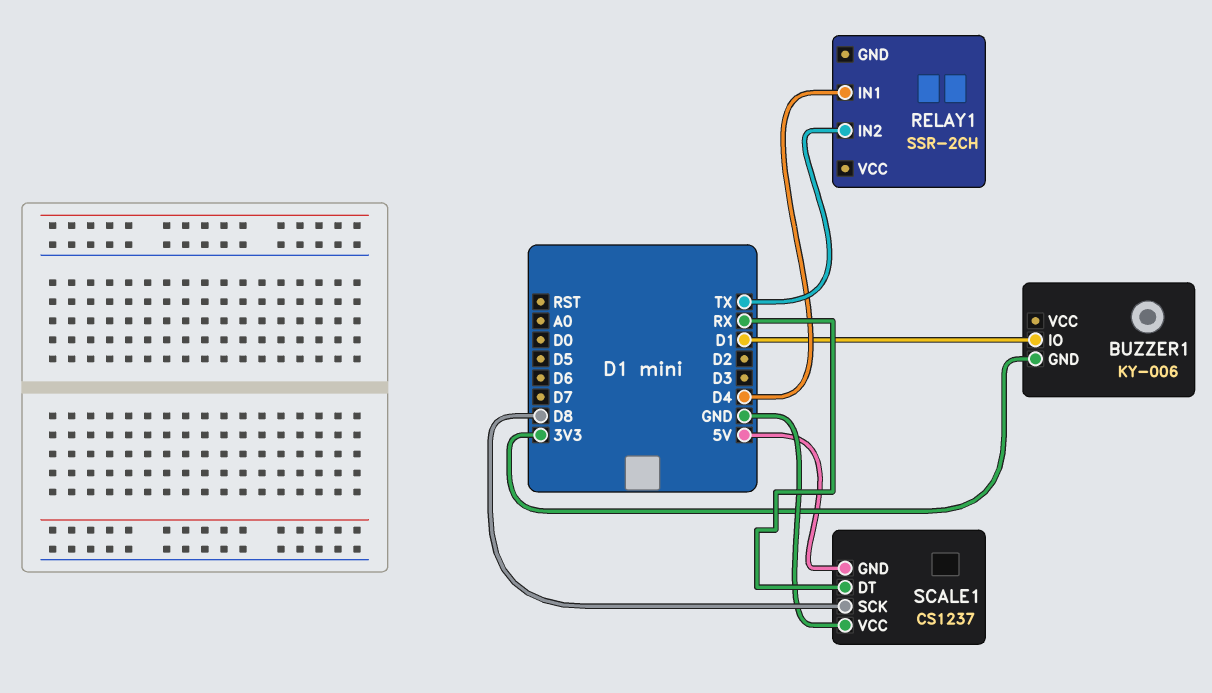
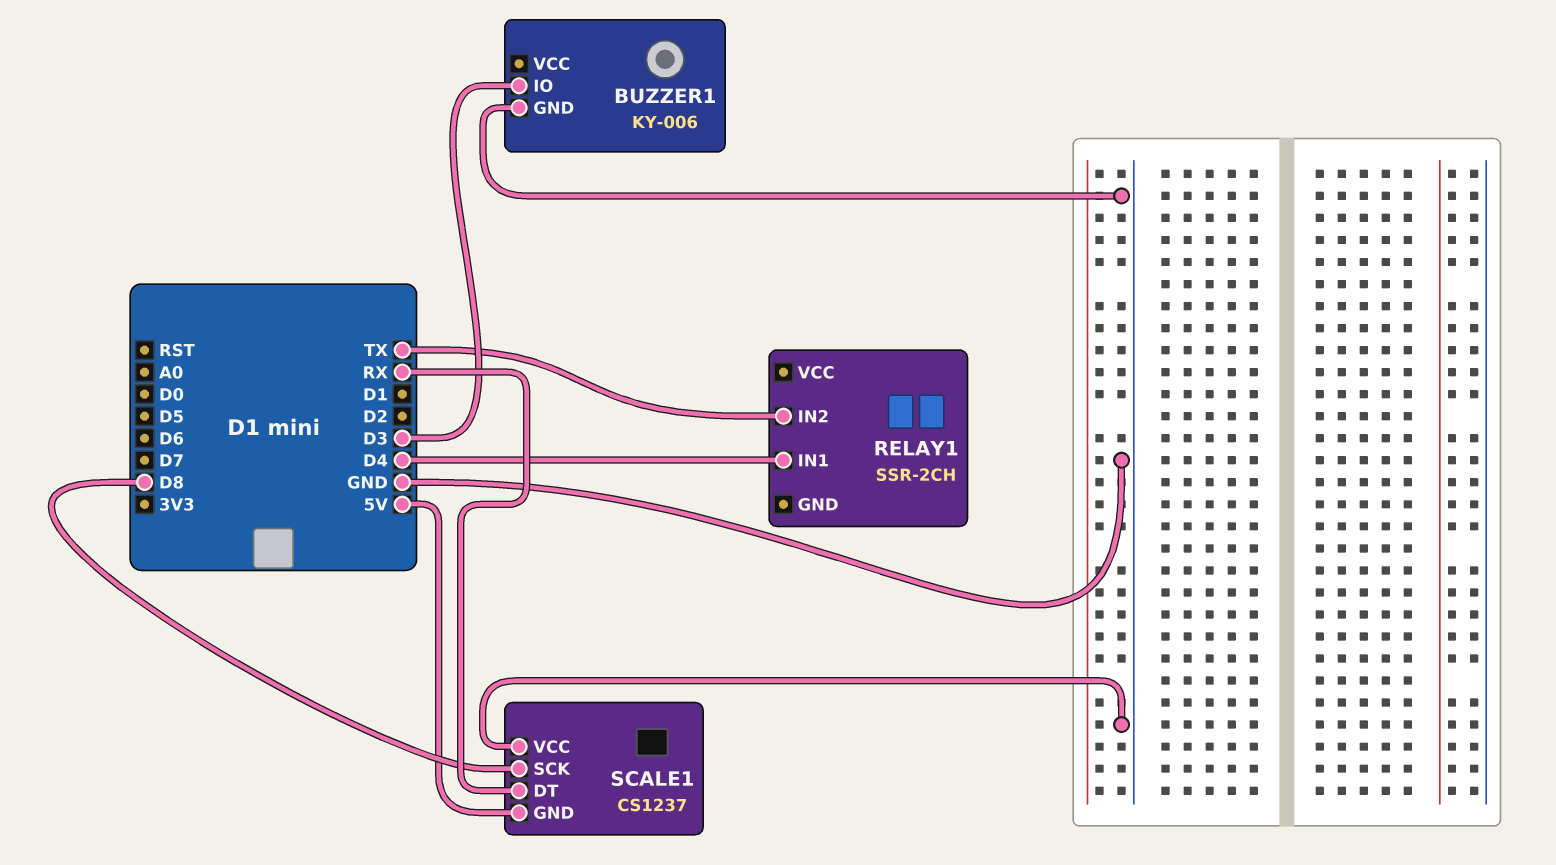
BUZZER1 pin GND: 3V3 -> GND
BUZZER1 pin IO: D1 -> D3

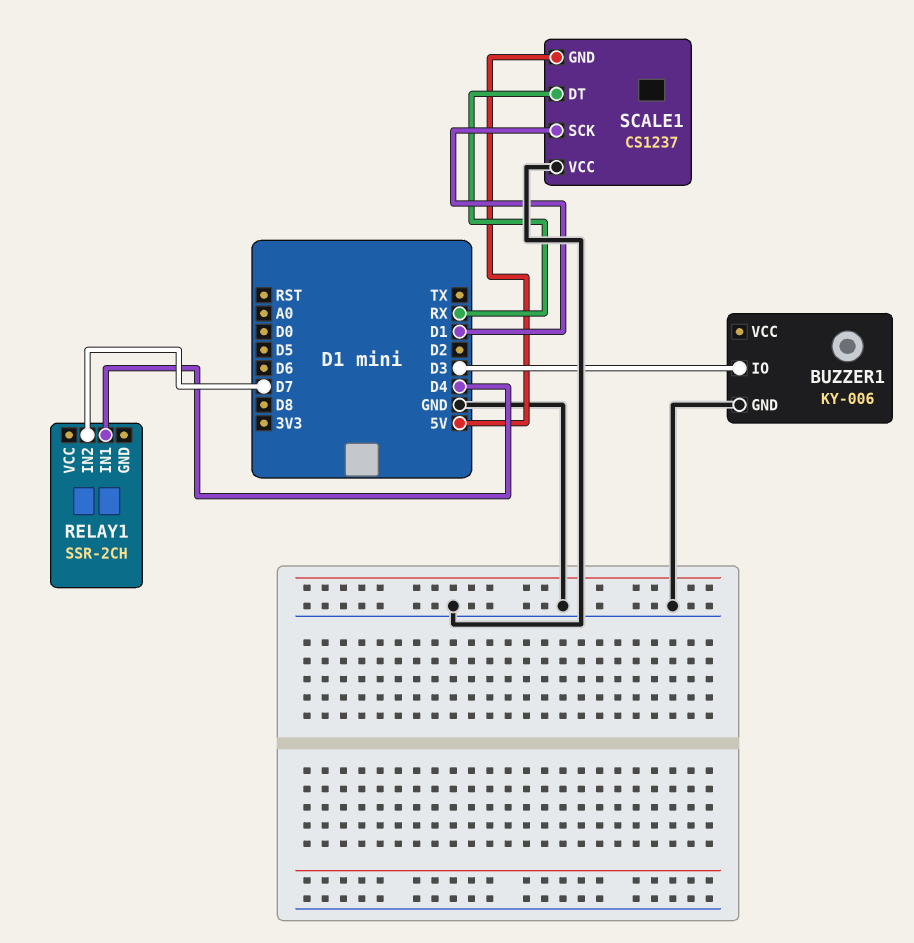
RELAY1 pin IN2: TX -> D7
SCALE1 pin SCK: D8 -> D1

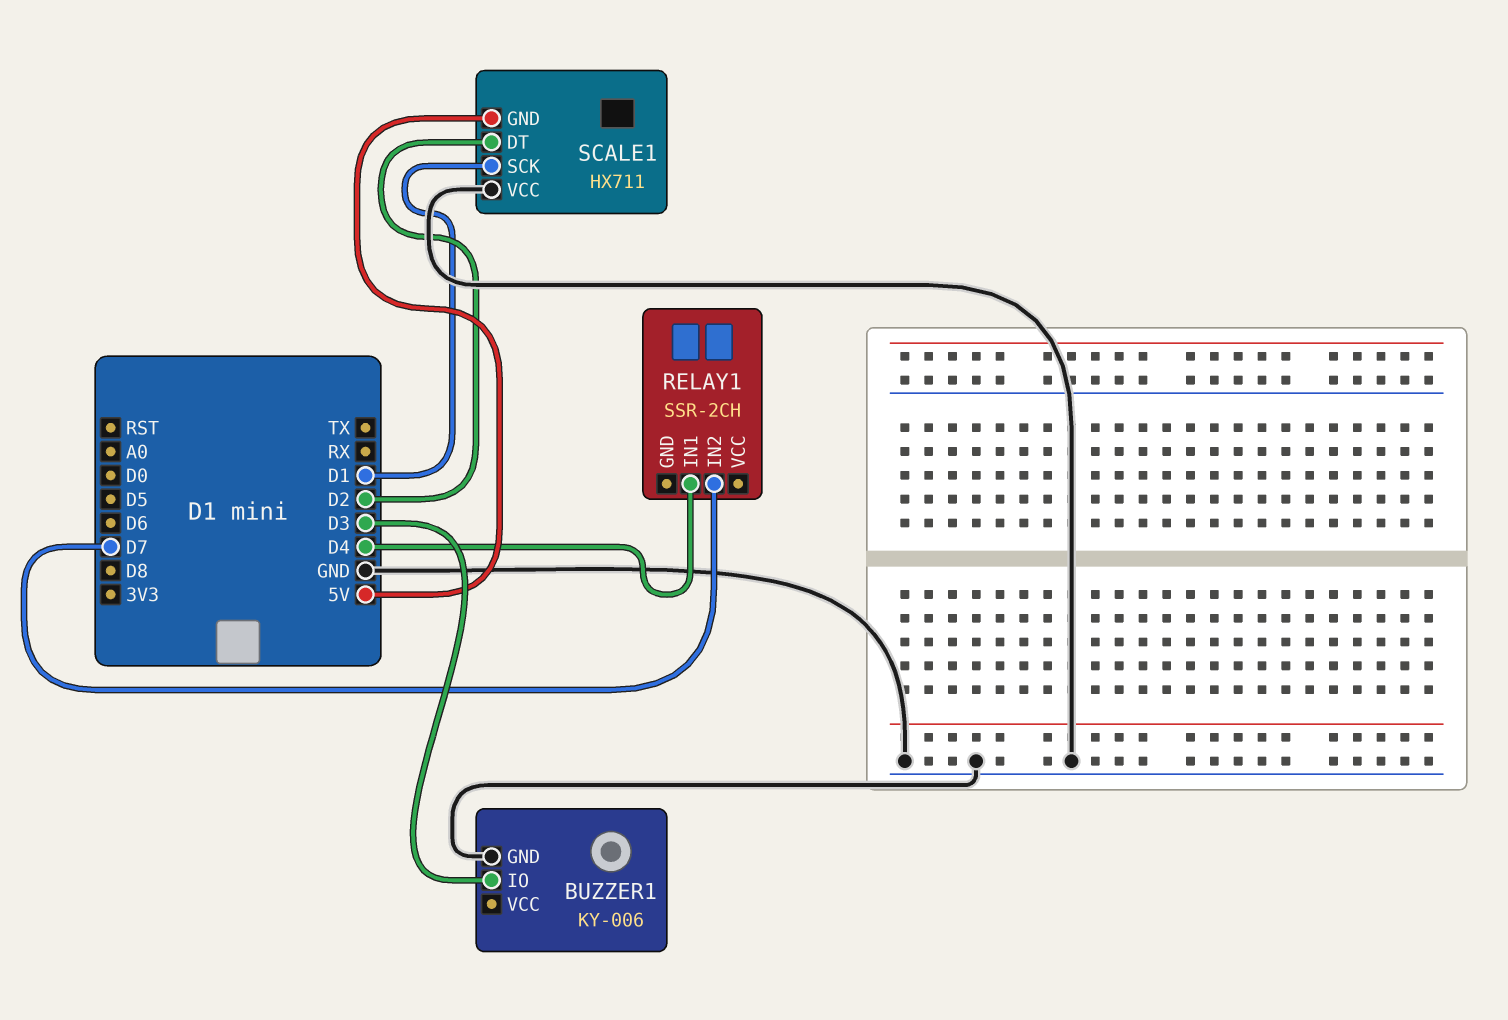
SCALE1: CS1237 -> HX711
SCALE1 pin DT: RX -> D2

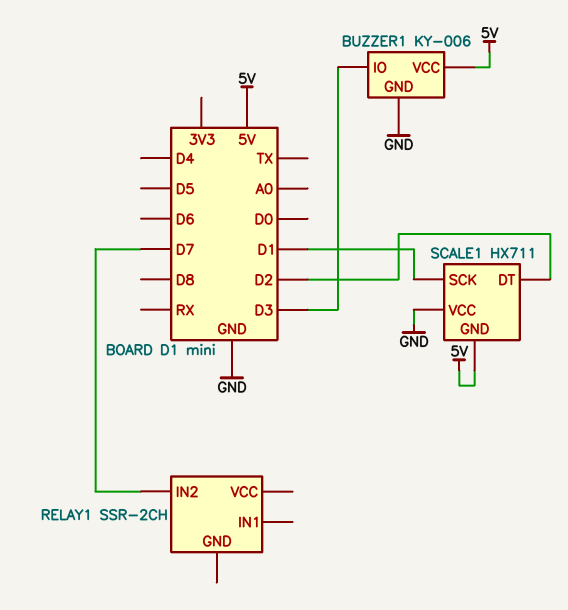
BUZZER1 pin VCC: none -> 5V
RELAY1 pin IN1: D4 -> none

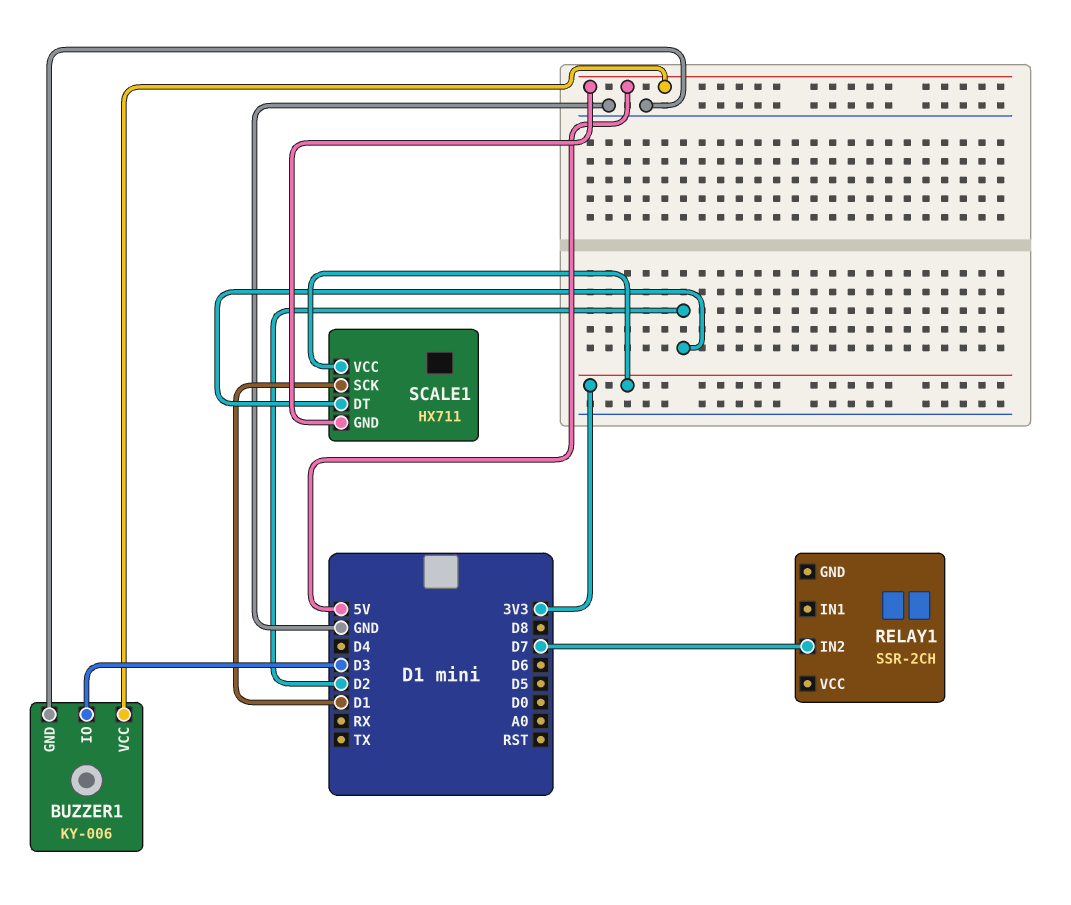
SCALE1 pin VCC: GND -> 3V3

